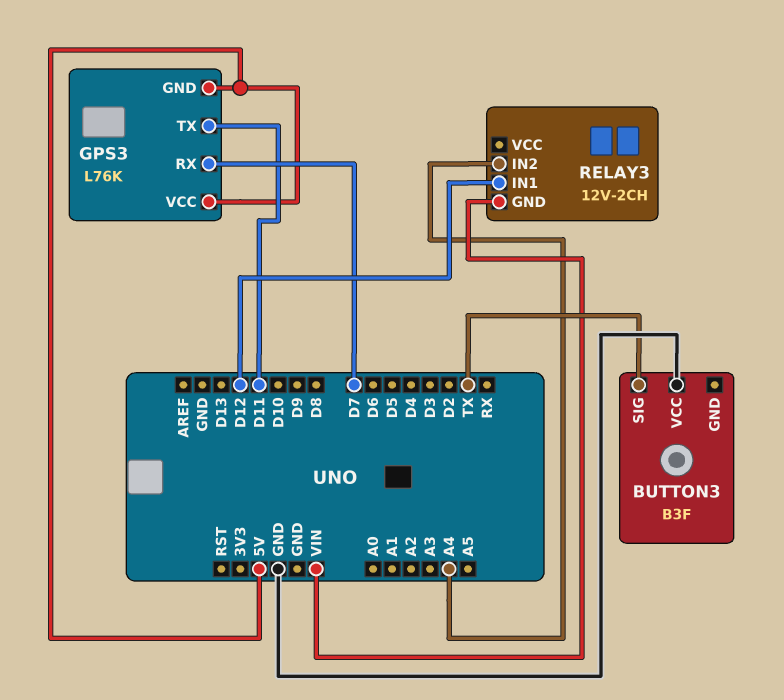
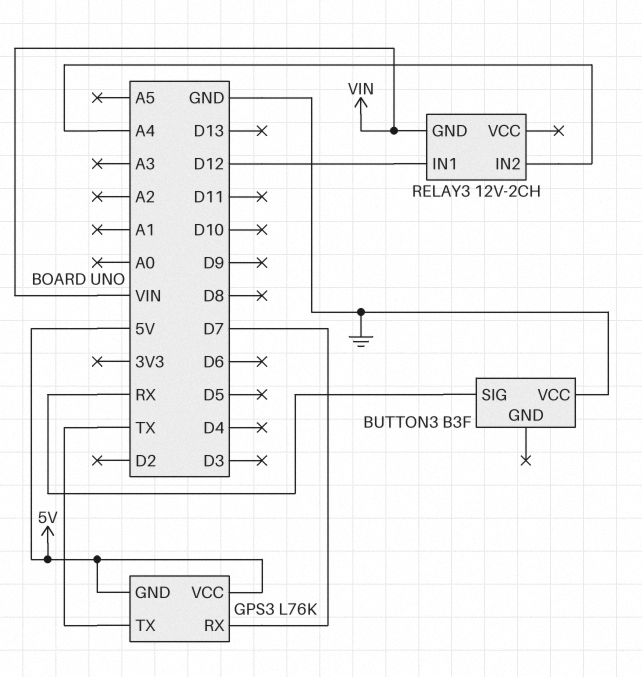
BUTTON3 pin SIG: TX -> RX
GPS3 pin TX: D11 -> TX

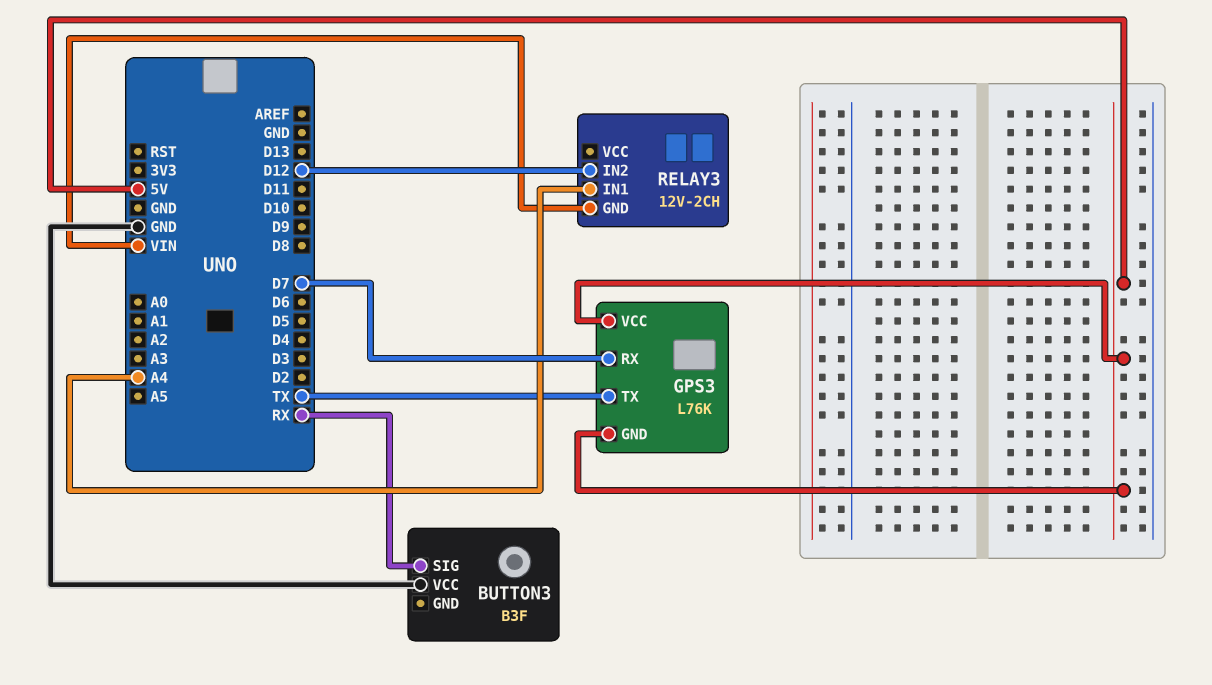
RELAY3 pin IN1: D12 -> A4
RELAY3 pin IN2: A4 -> D12

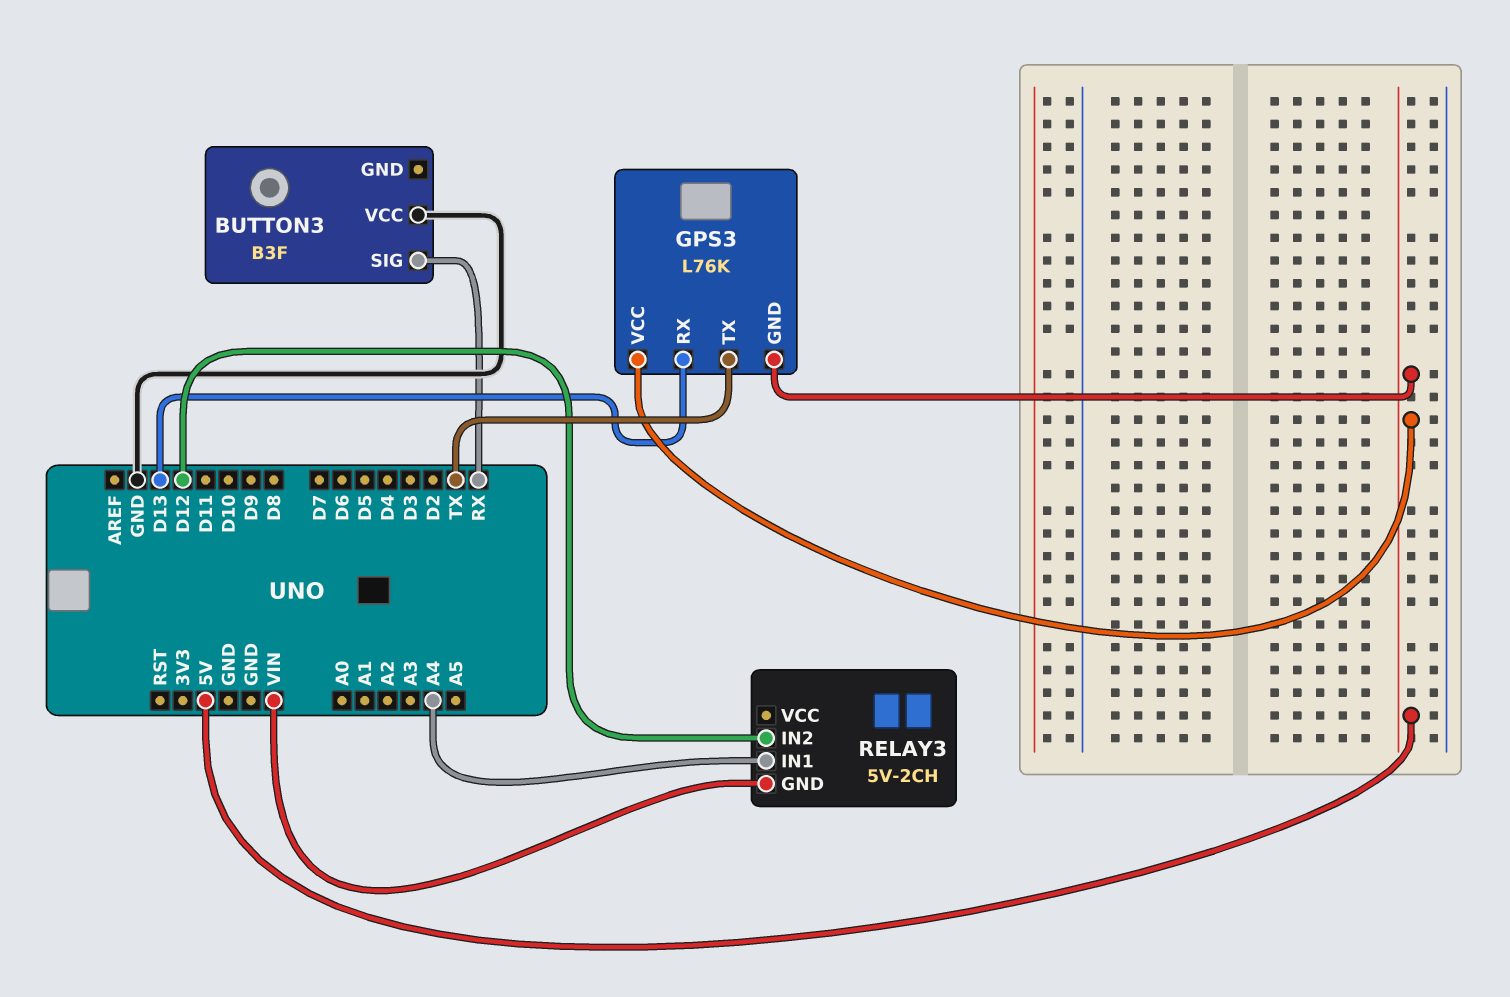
GPS3 pin RX: D7 -> D13
RELAY3: 12V-2CH -> 5V-2CH

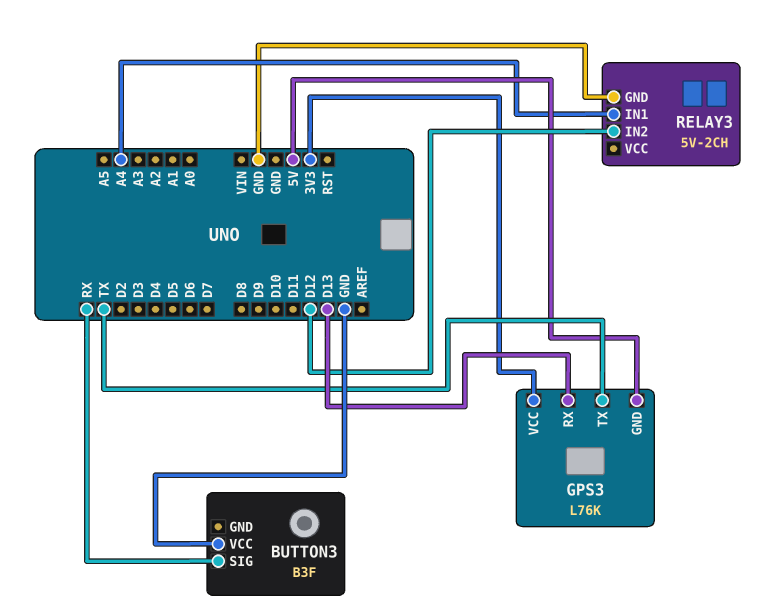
GPS3 pin VCC: 5V -> 3V3
RELAY3 pin GND: VIN -> GND

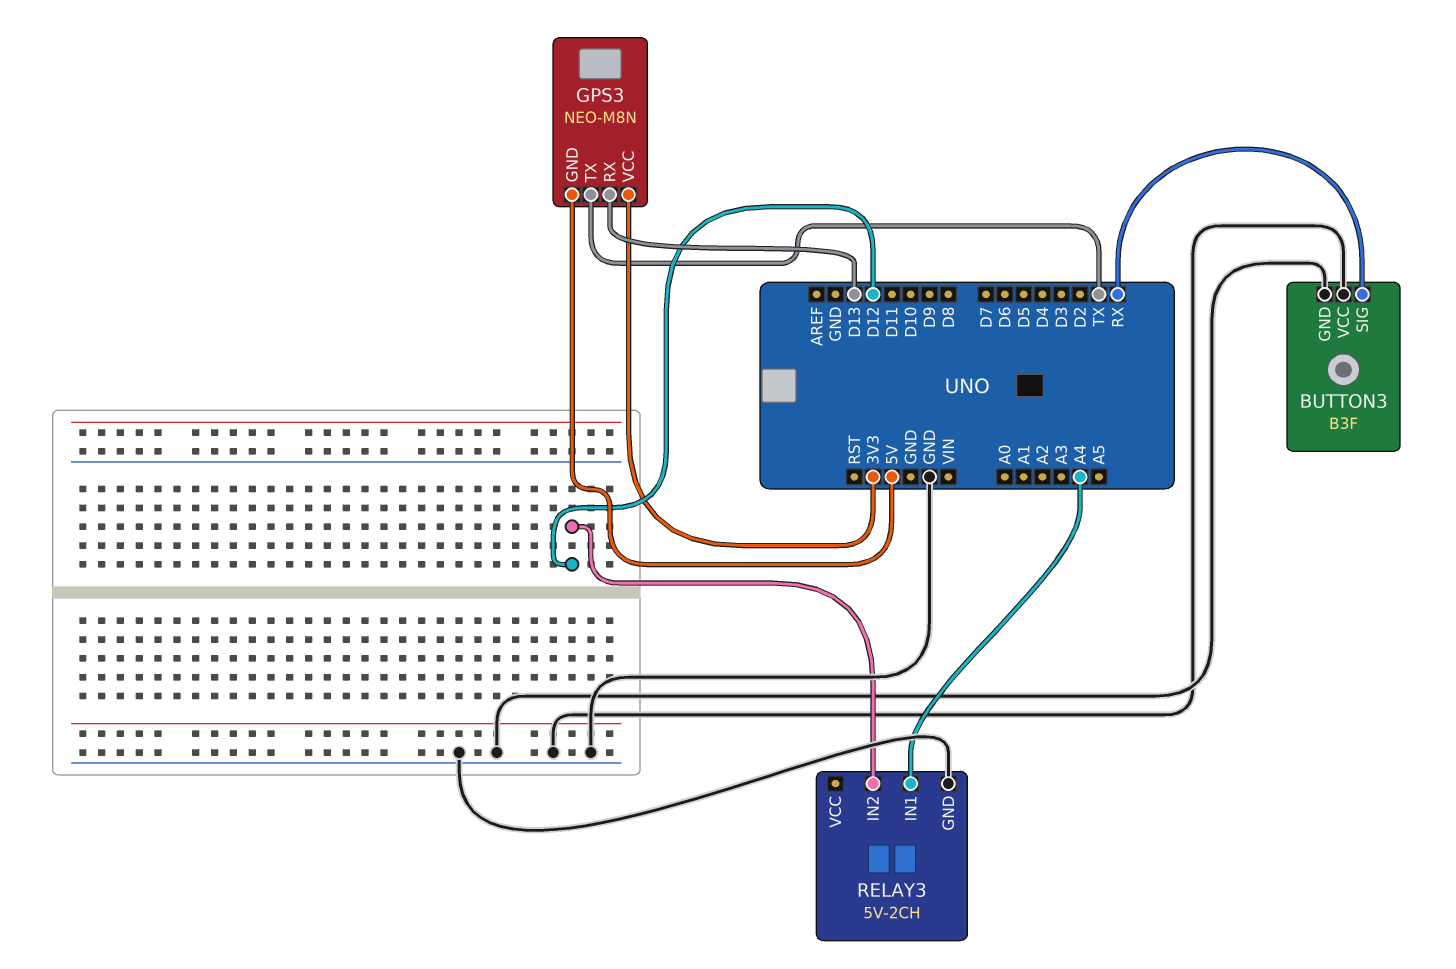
BUTTON3 pin GND: none -> GND
GPS3: L76K -> NEO-M8N

